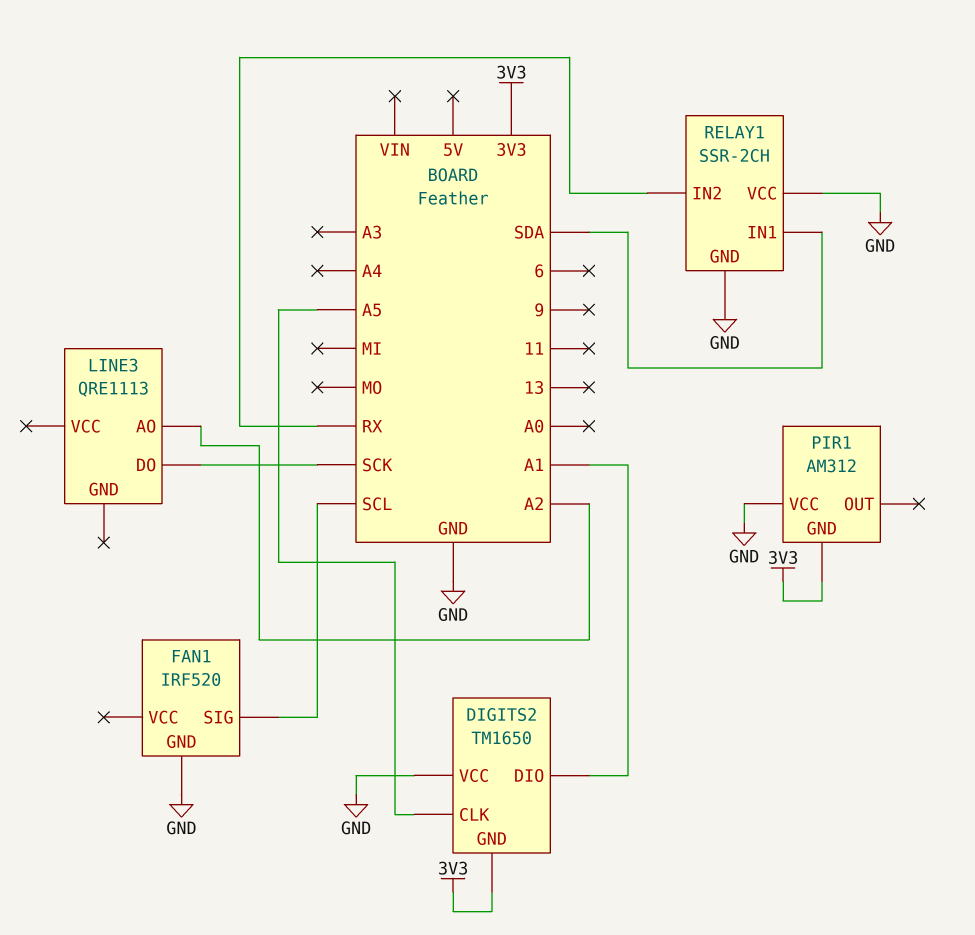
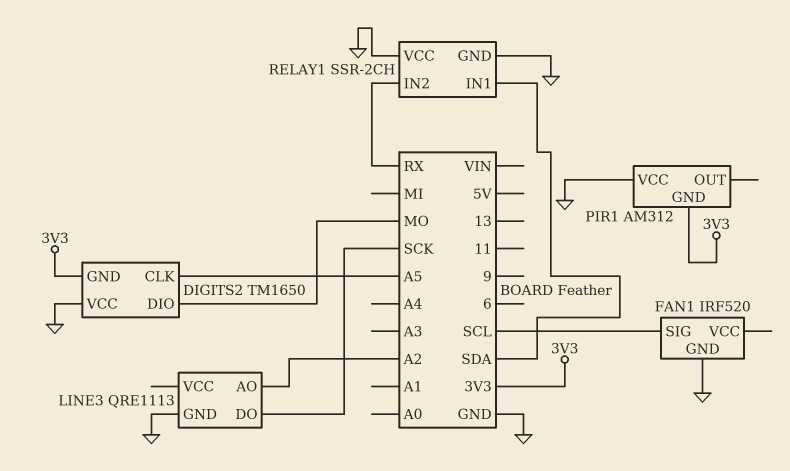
DIGITS2 pin DIO: A1 -> MO
LINE3 pin GND: none -> GND

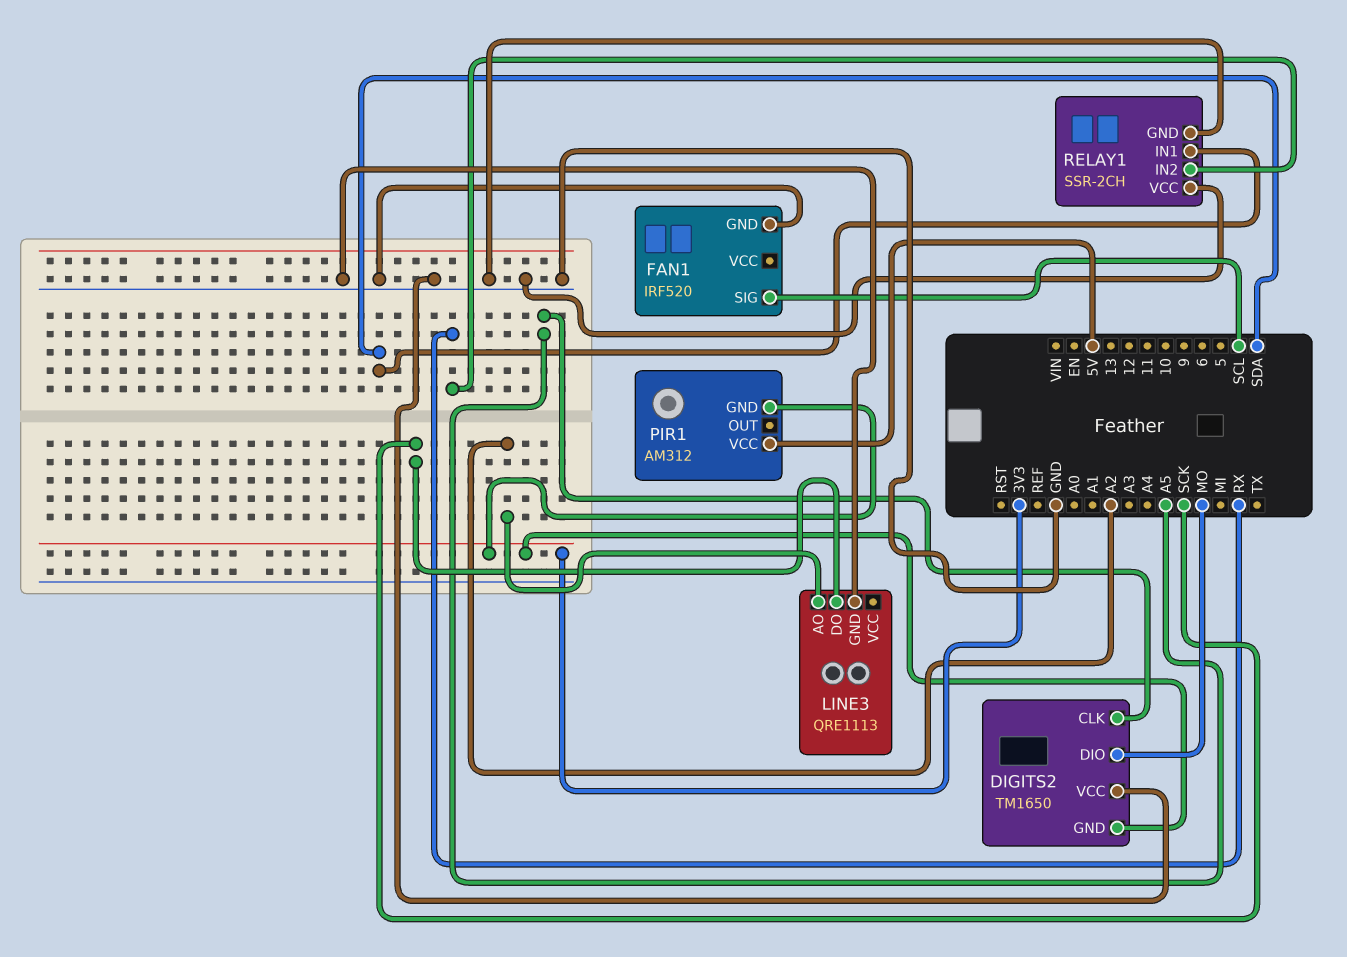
PIR1 pin VCC: GND -> 5V

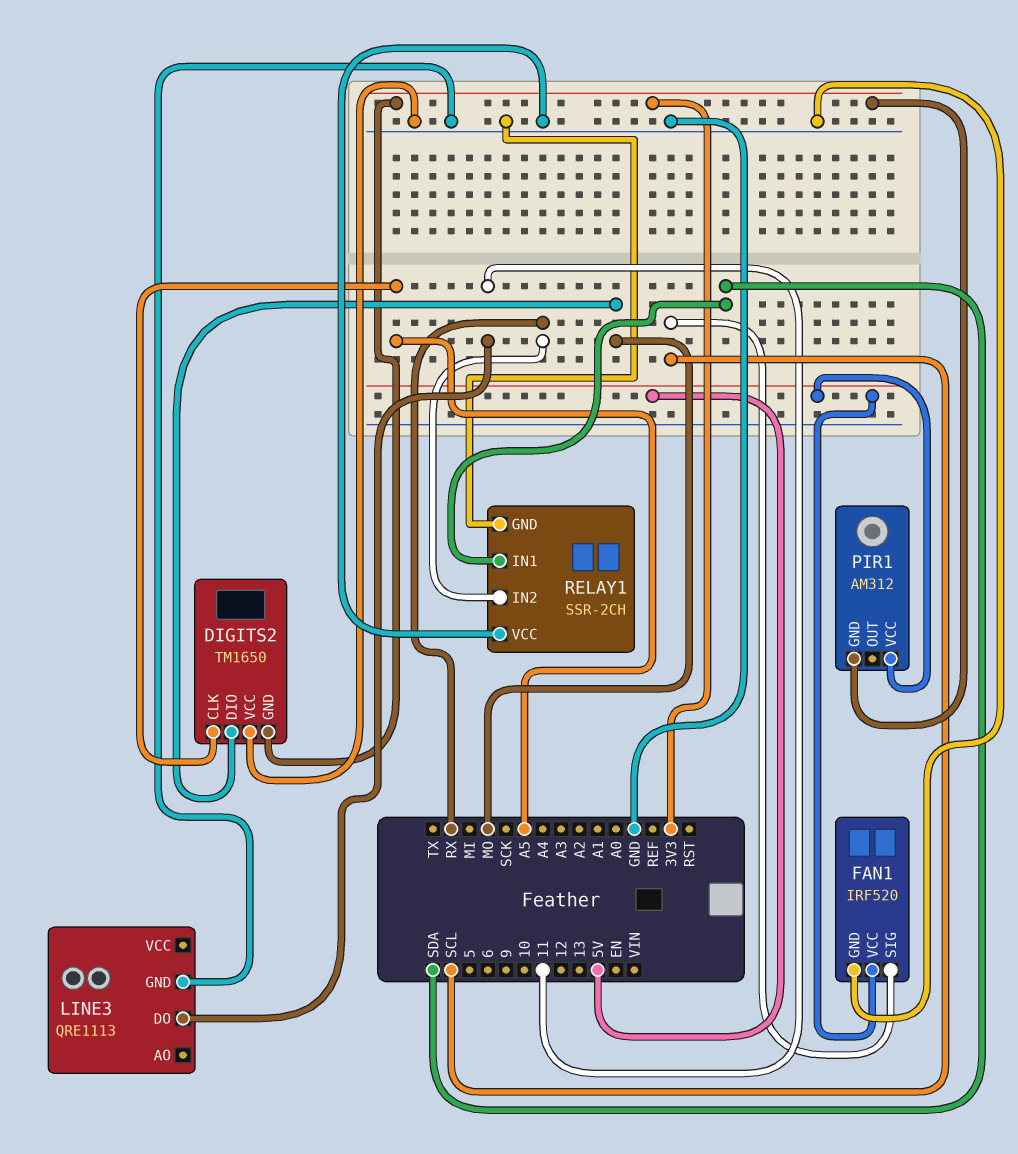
FAN1 pin VCC: none -> 5V
LINE3 pin AO: A2 -> none
LINE3 pin DO: SCK -> 11

